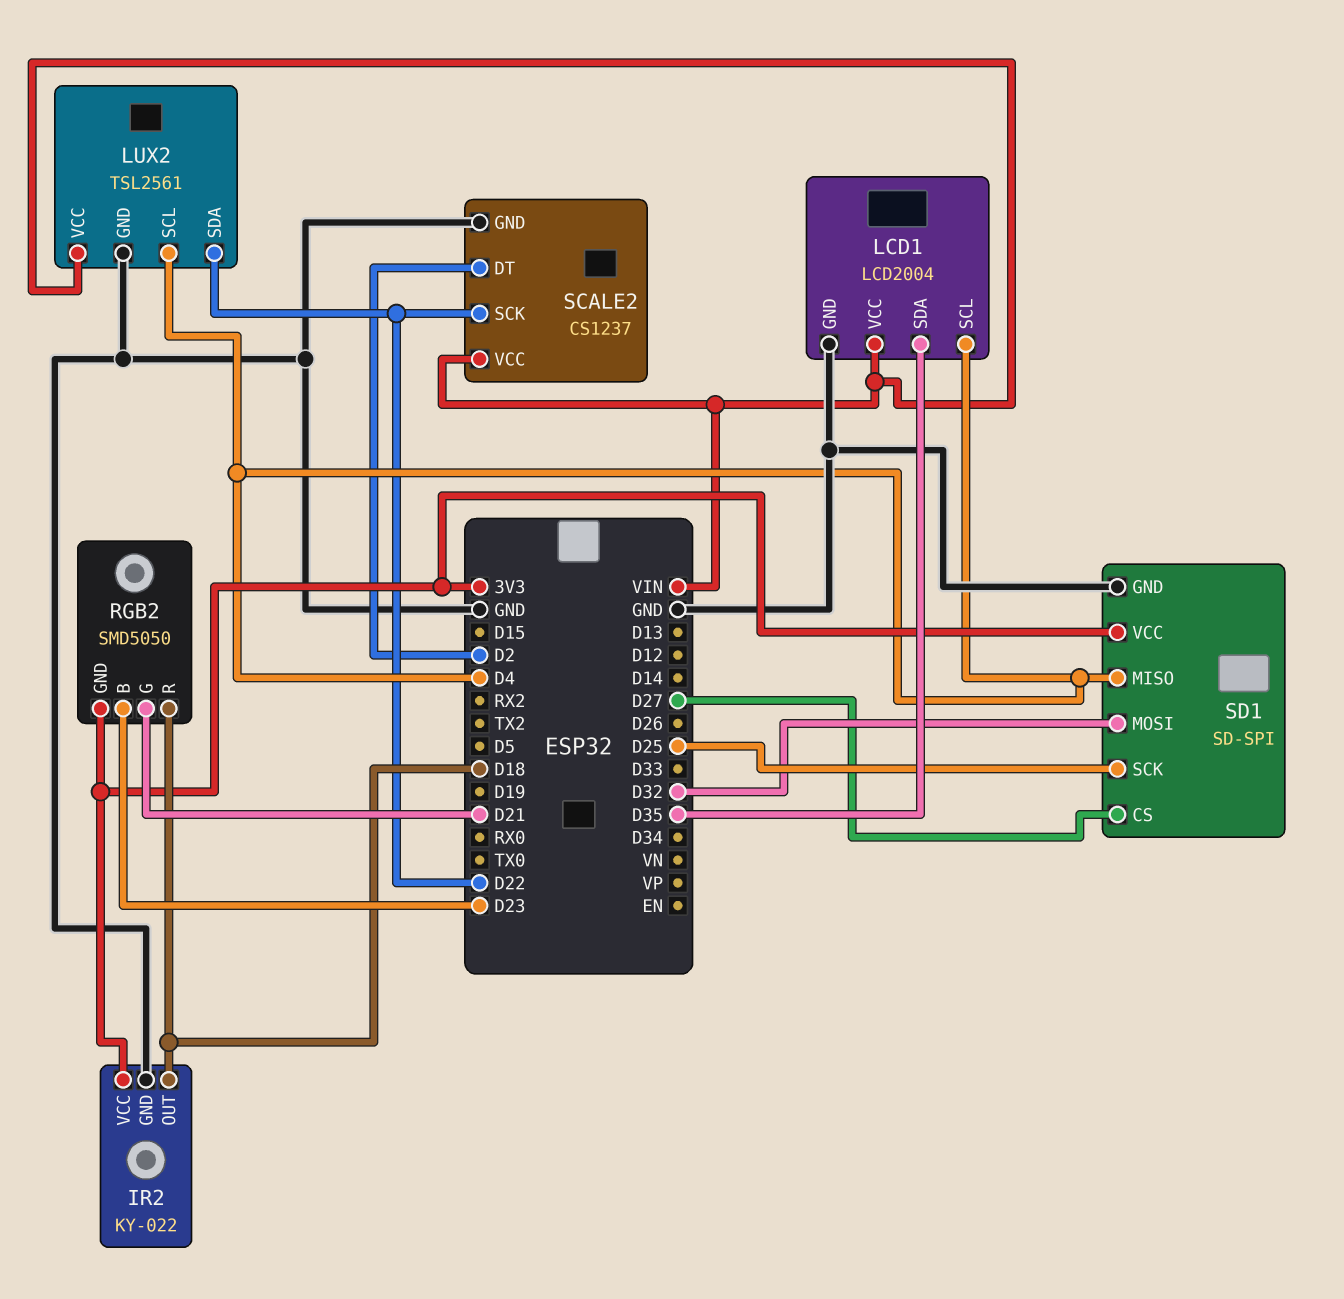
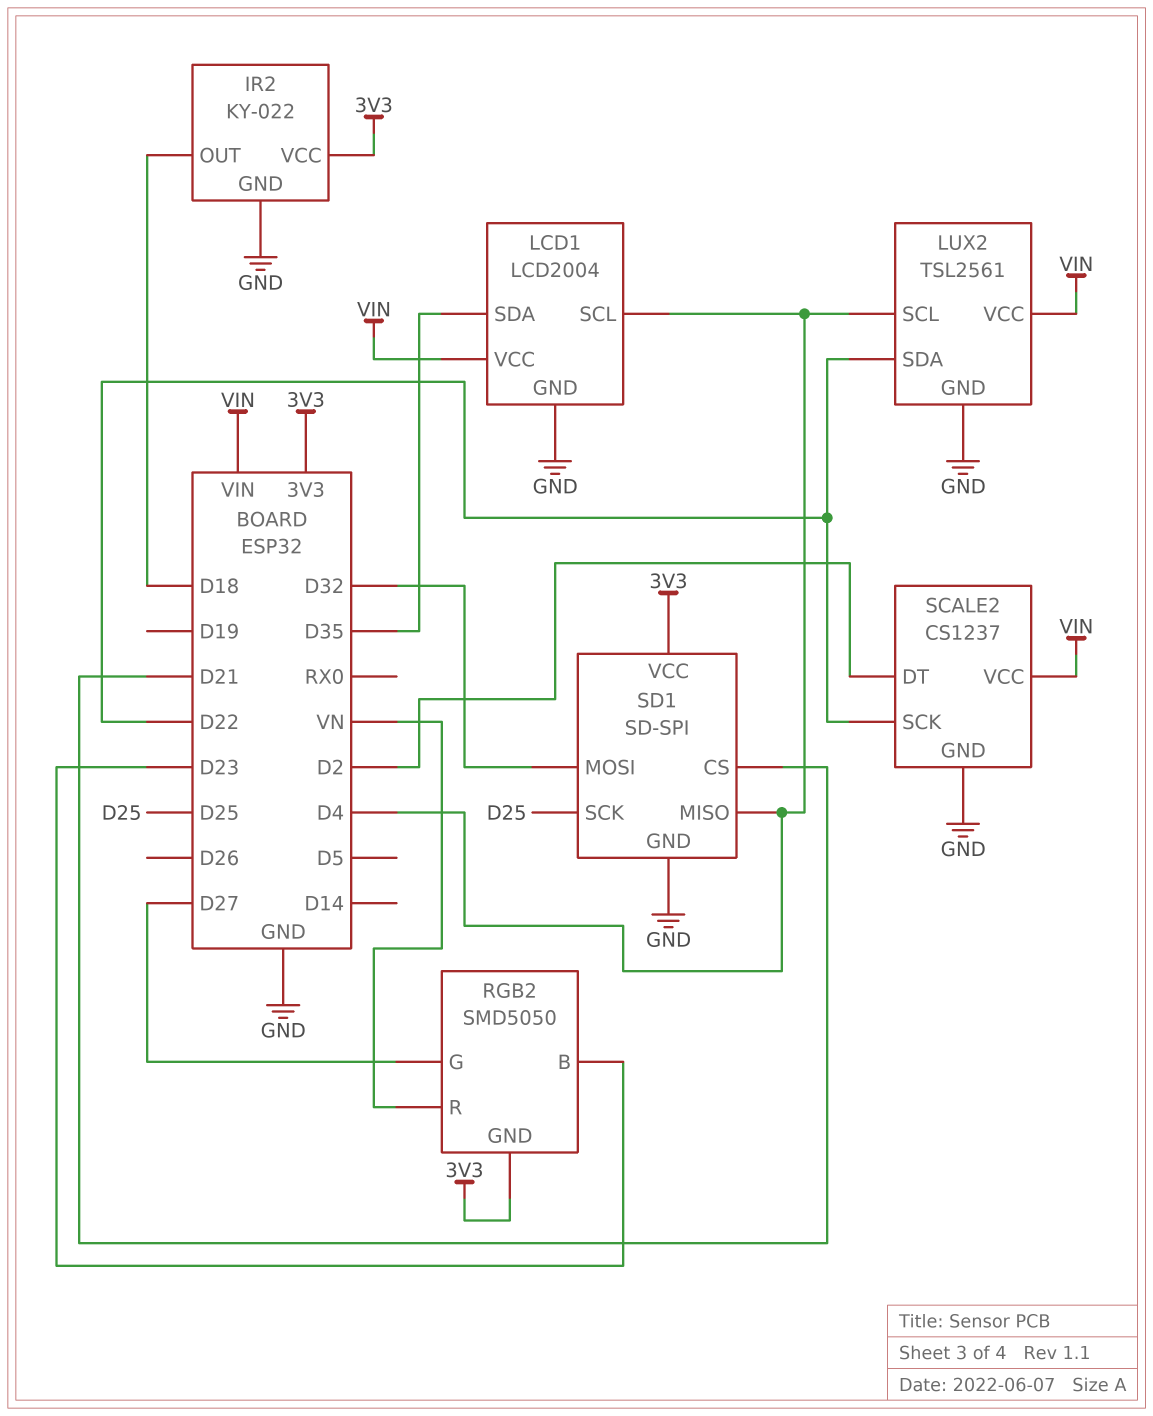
RGB2 pin G: D21 -> D27
RGB2 pin R: D18 -> VN
SD1 pin CS: D27 -> D21

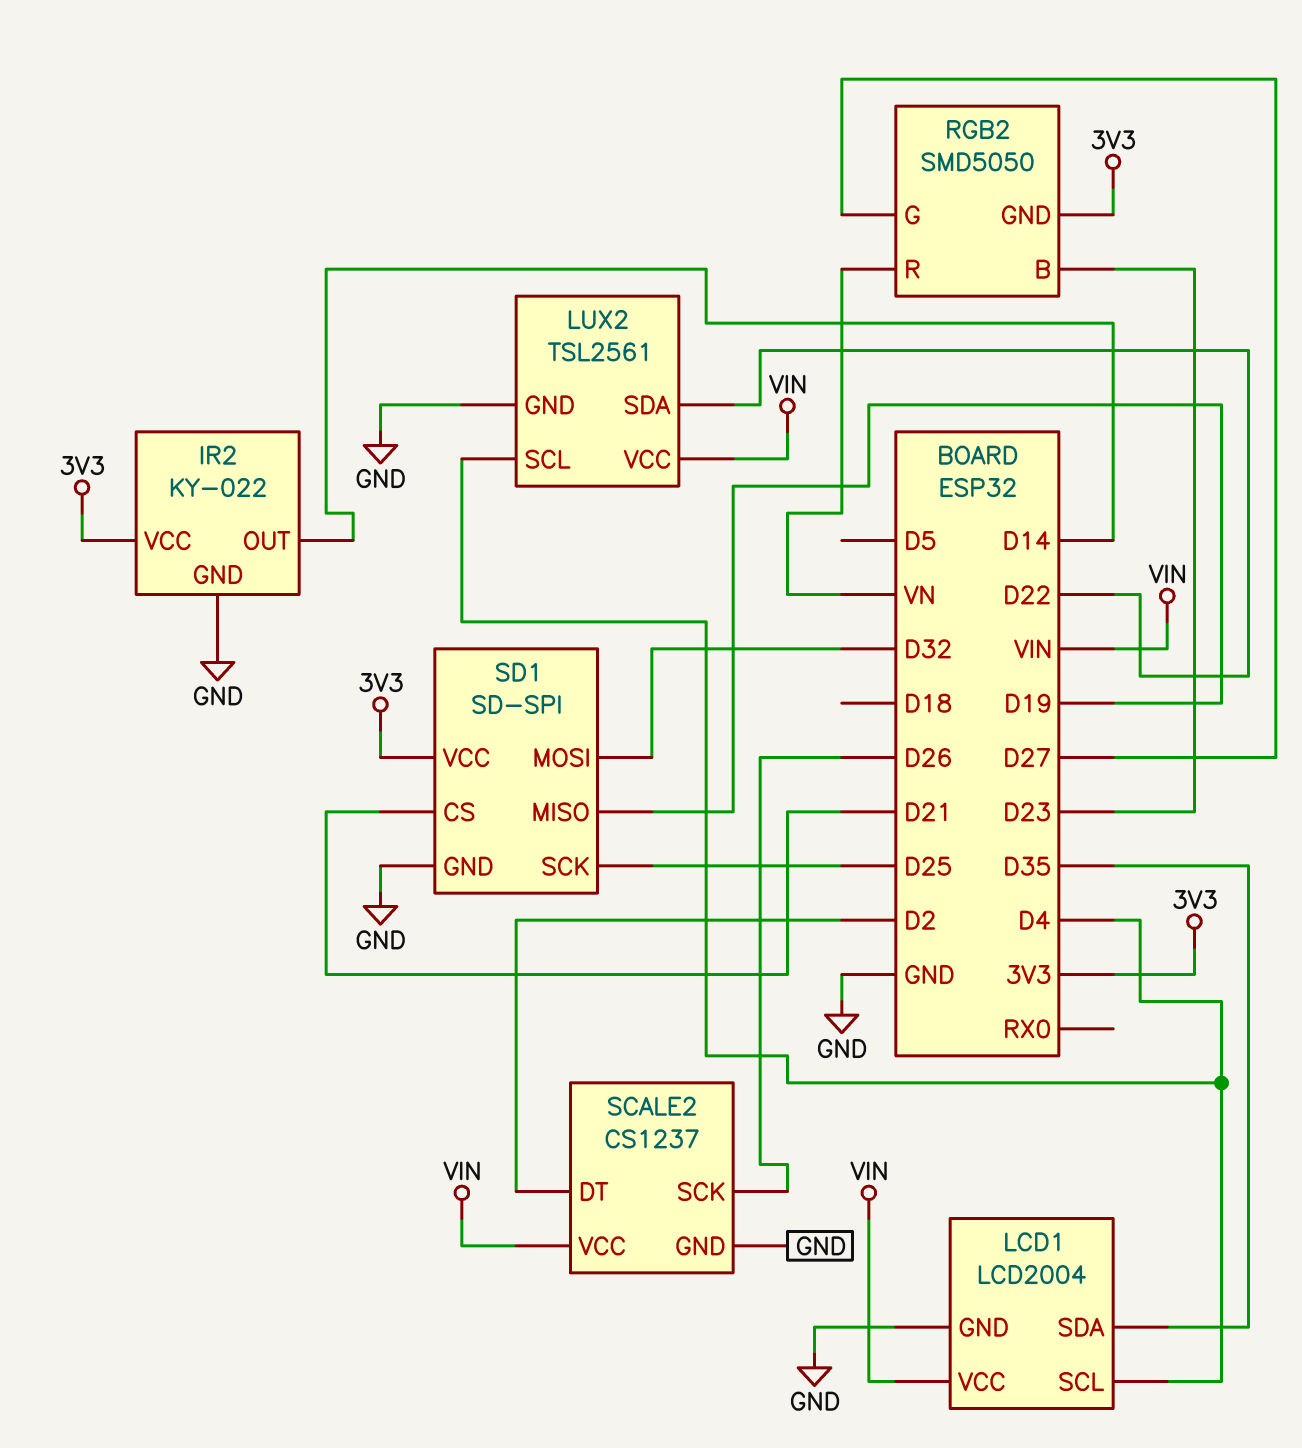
IR2 pin OUT: D18 -> D14
SCALE2 pin SCK: D22 -> D26
SD1 pin MISO: D4 -> D19

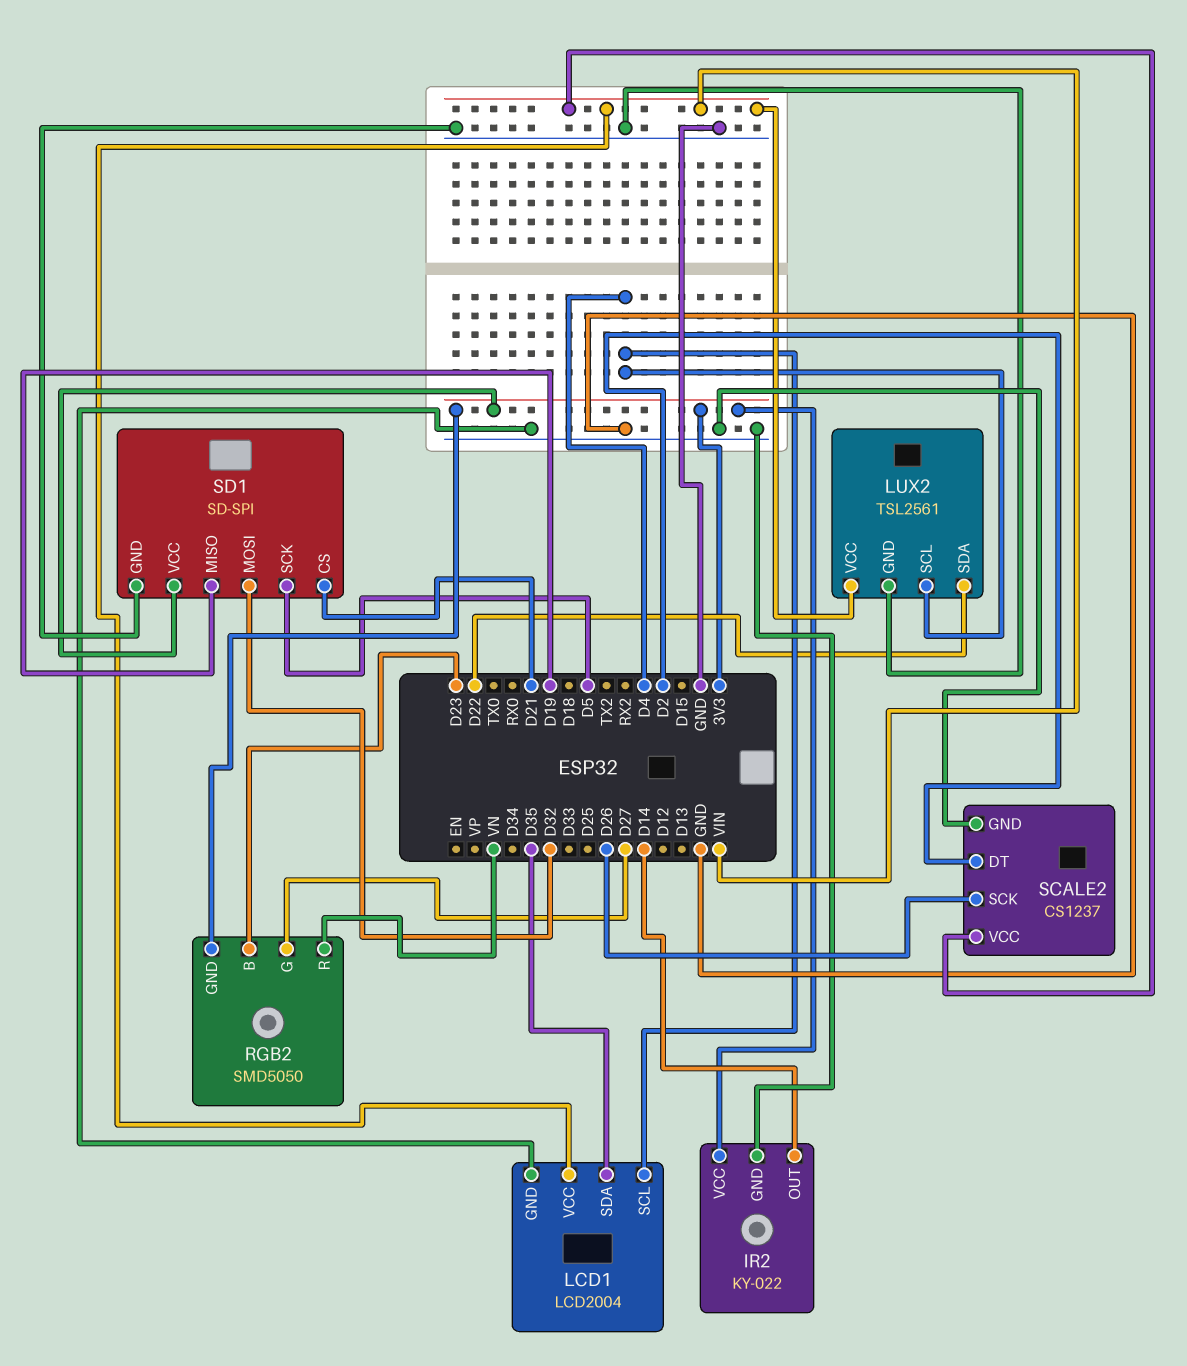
SD1 pin SCK: D25 -> D5

